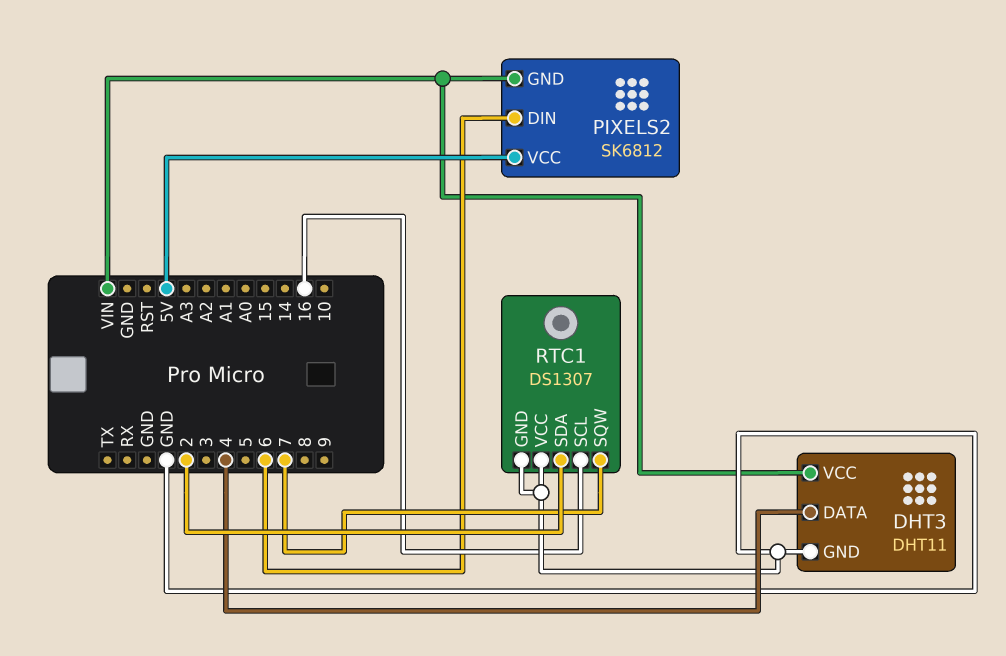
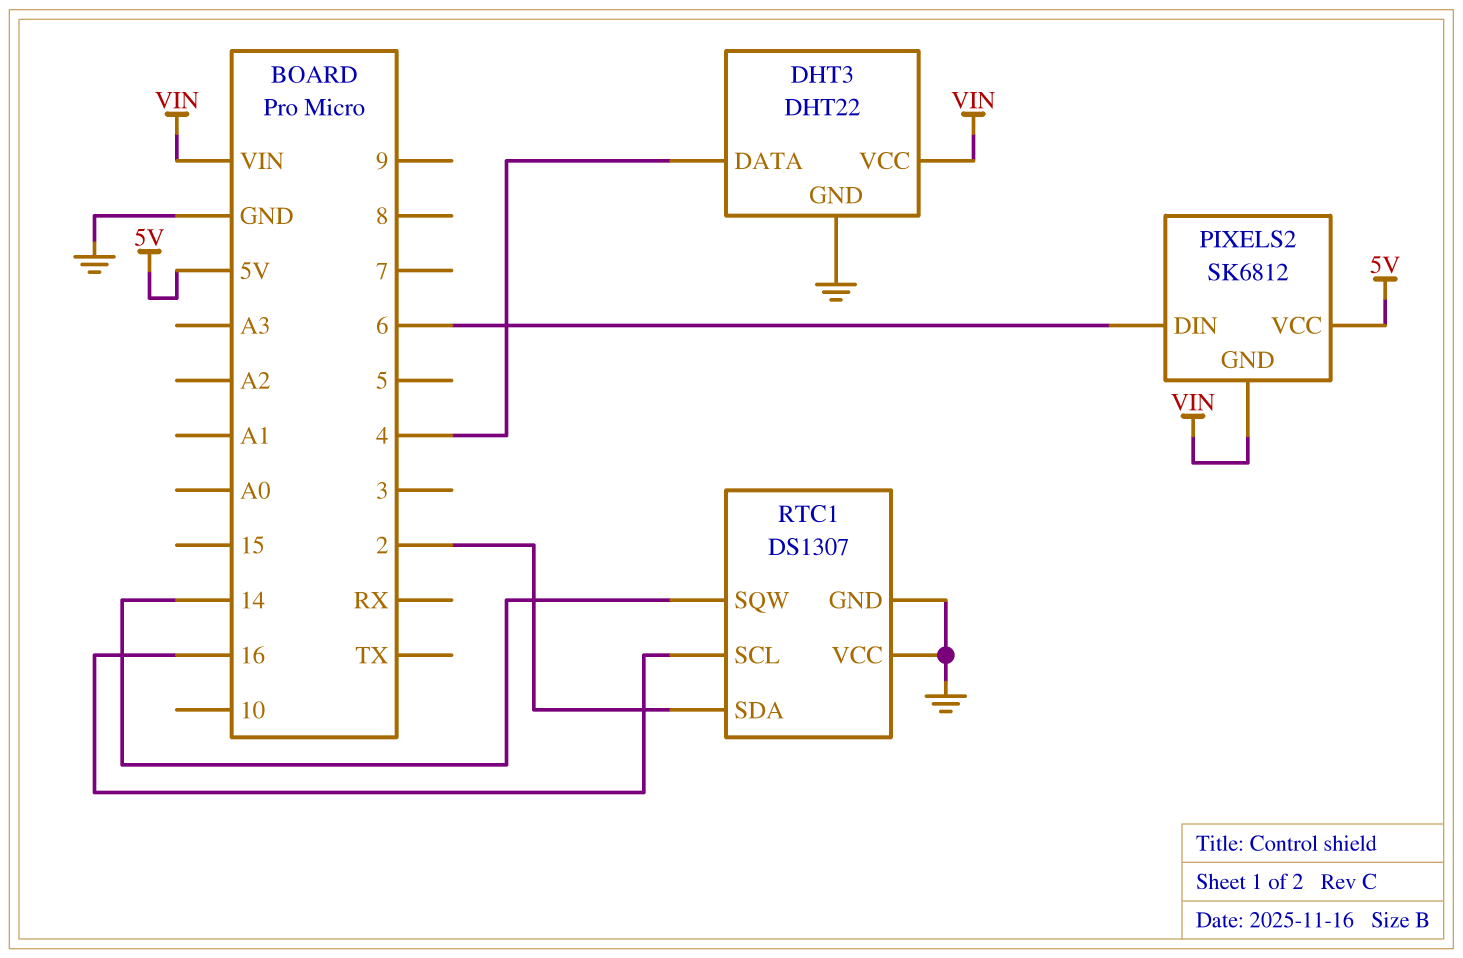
DHT3: DHT11 -> DHT22
RTC1 pin SQW: 7 -> 14

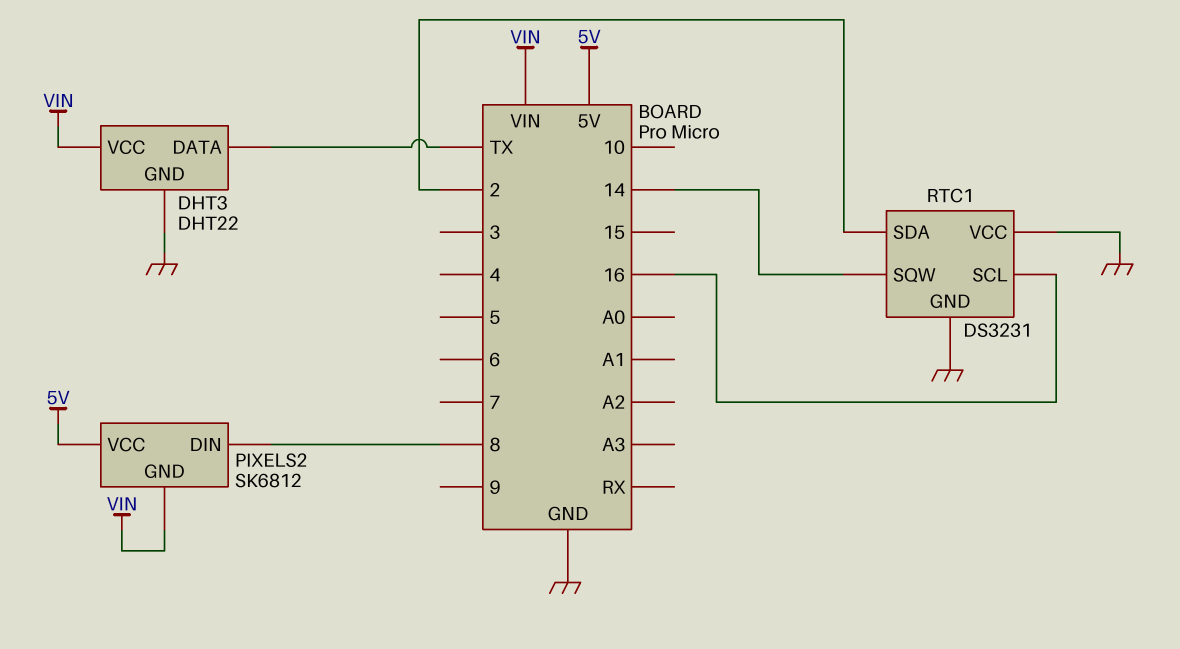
DHT3 pin DATA: 4 -> TX
PIXELS2 pin DIN: 6 -> 8
RTC1: DS1307 -> DS3231

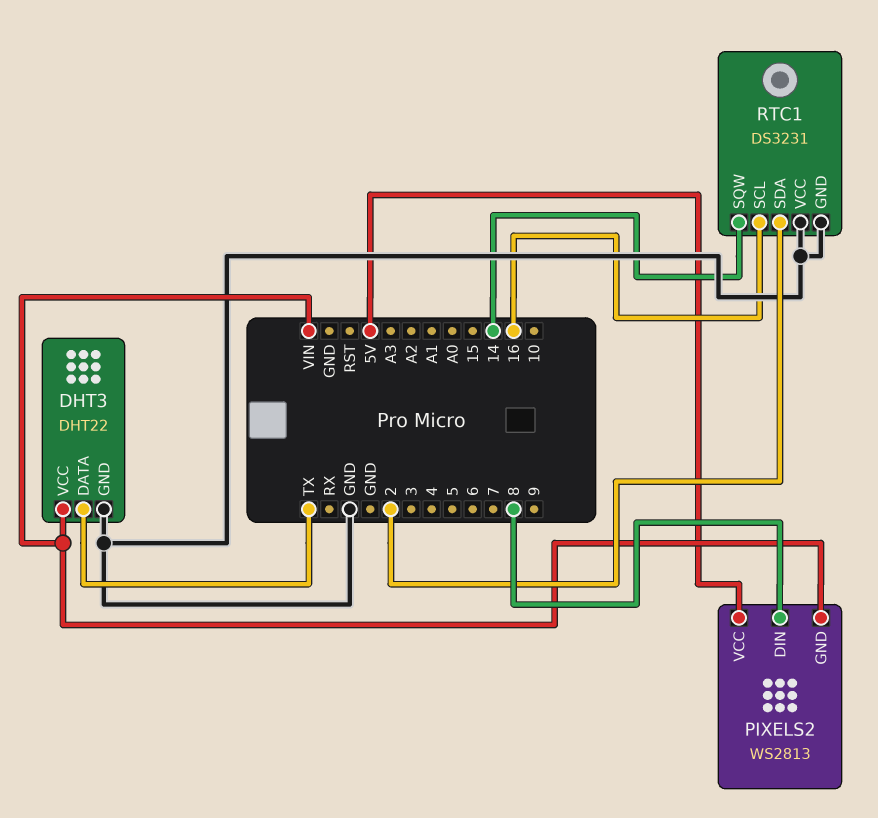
PIXELS2: SK6812 -> WS2813

